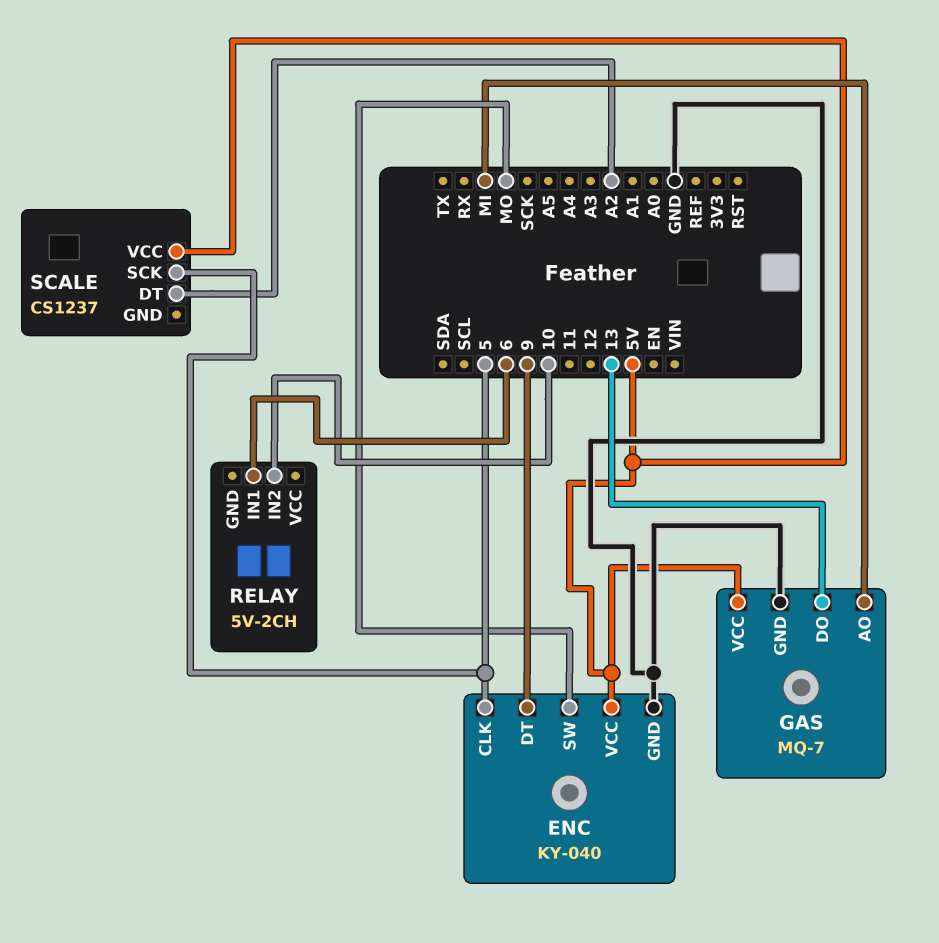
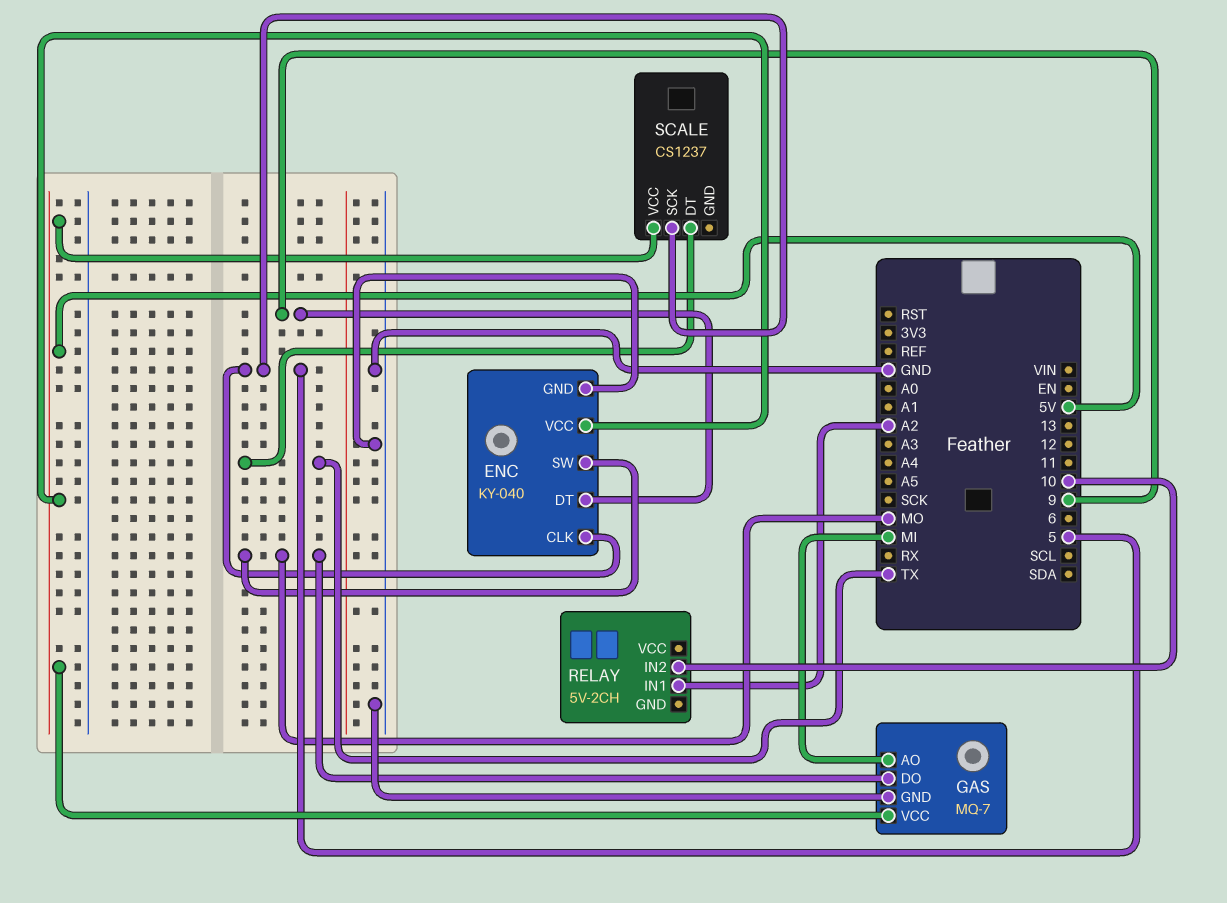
GAS pin DO: 13 -> MO
RELAY pin IN1: 6 -> A2
SCALE pin DT: A2 -> TX

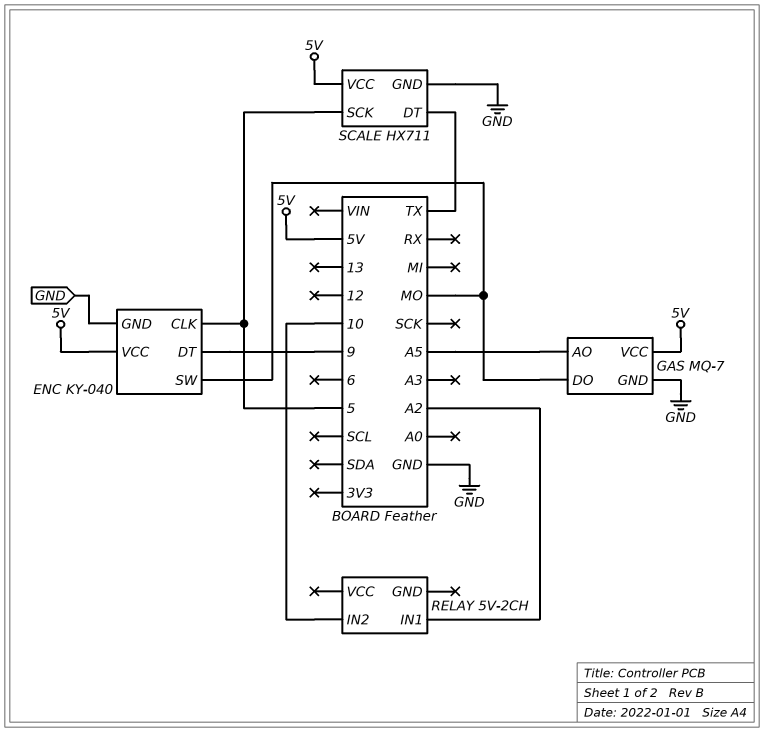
GAS pin AO: MI -> A5
SCALE: CS1237 -> HX711
SCALE pin GND: none -> GND

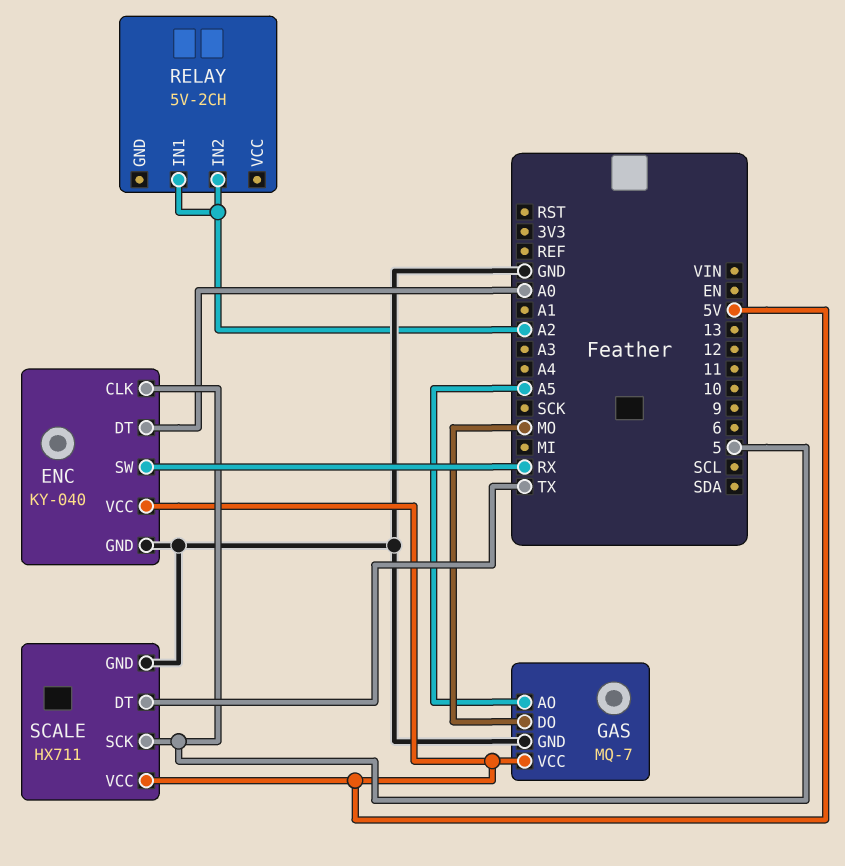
ENC pin DT: 9 -> A0
ENC pin SW: MO -> RX
RELAY pin IN2: 10 -> A2

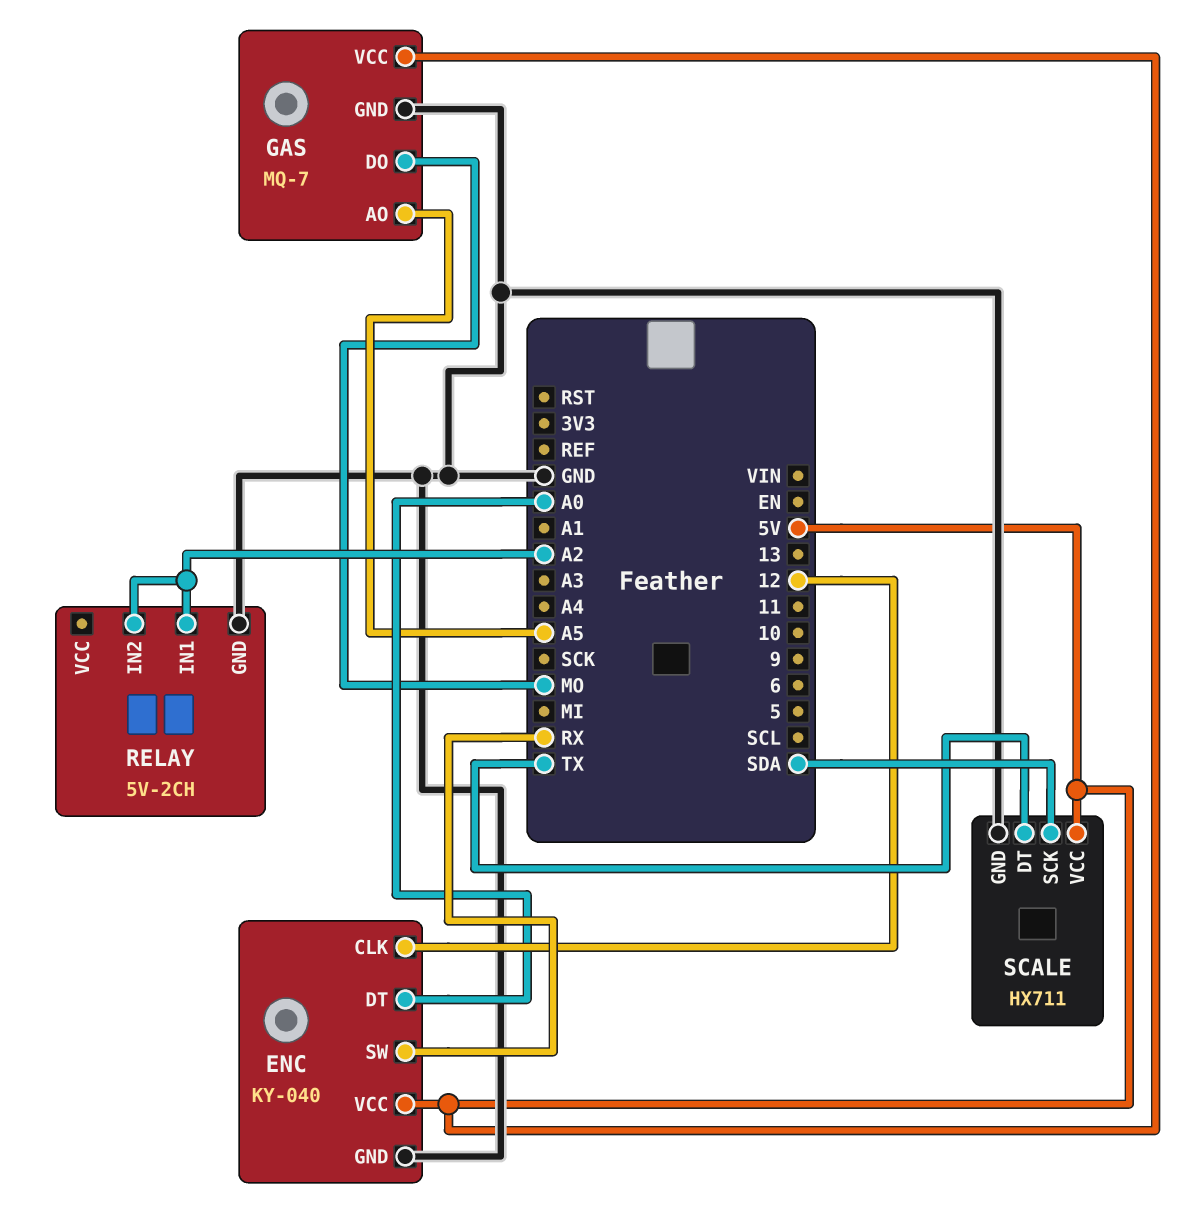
ENC pin CLK: 5 -> 12
RELAY pin GND: none -> GND
SCALE pin SCK: 5 -> SDA

